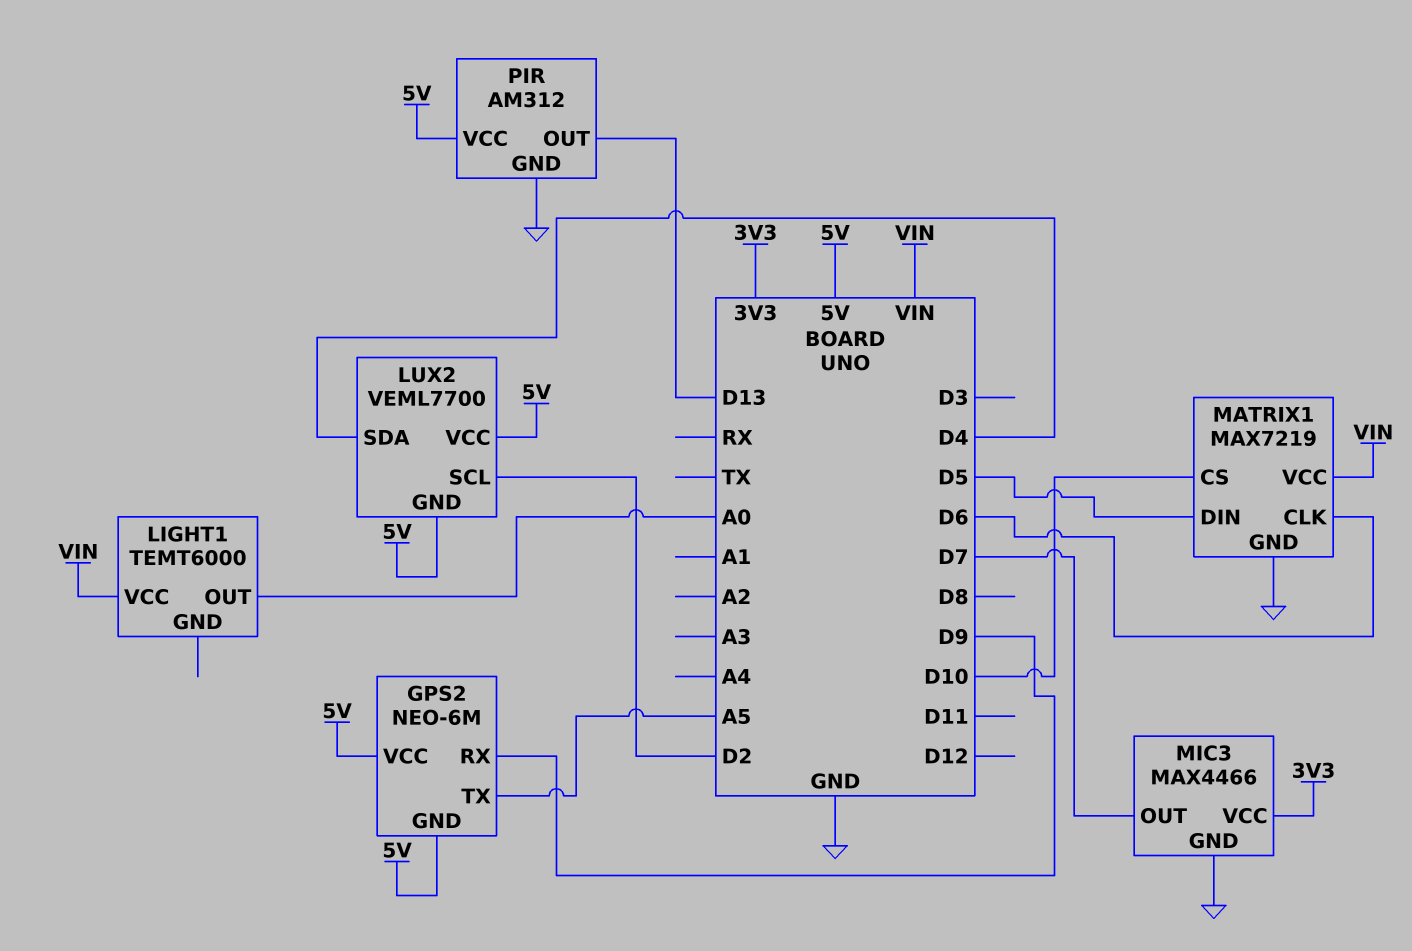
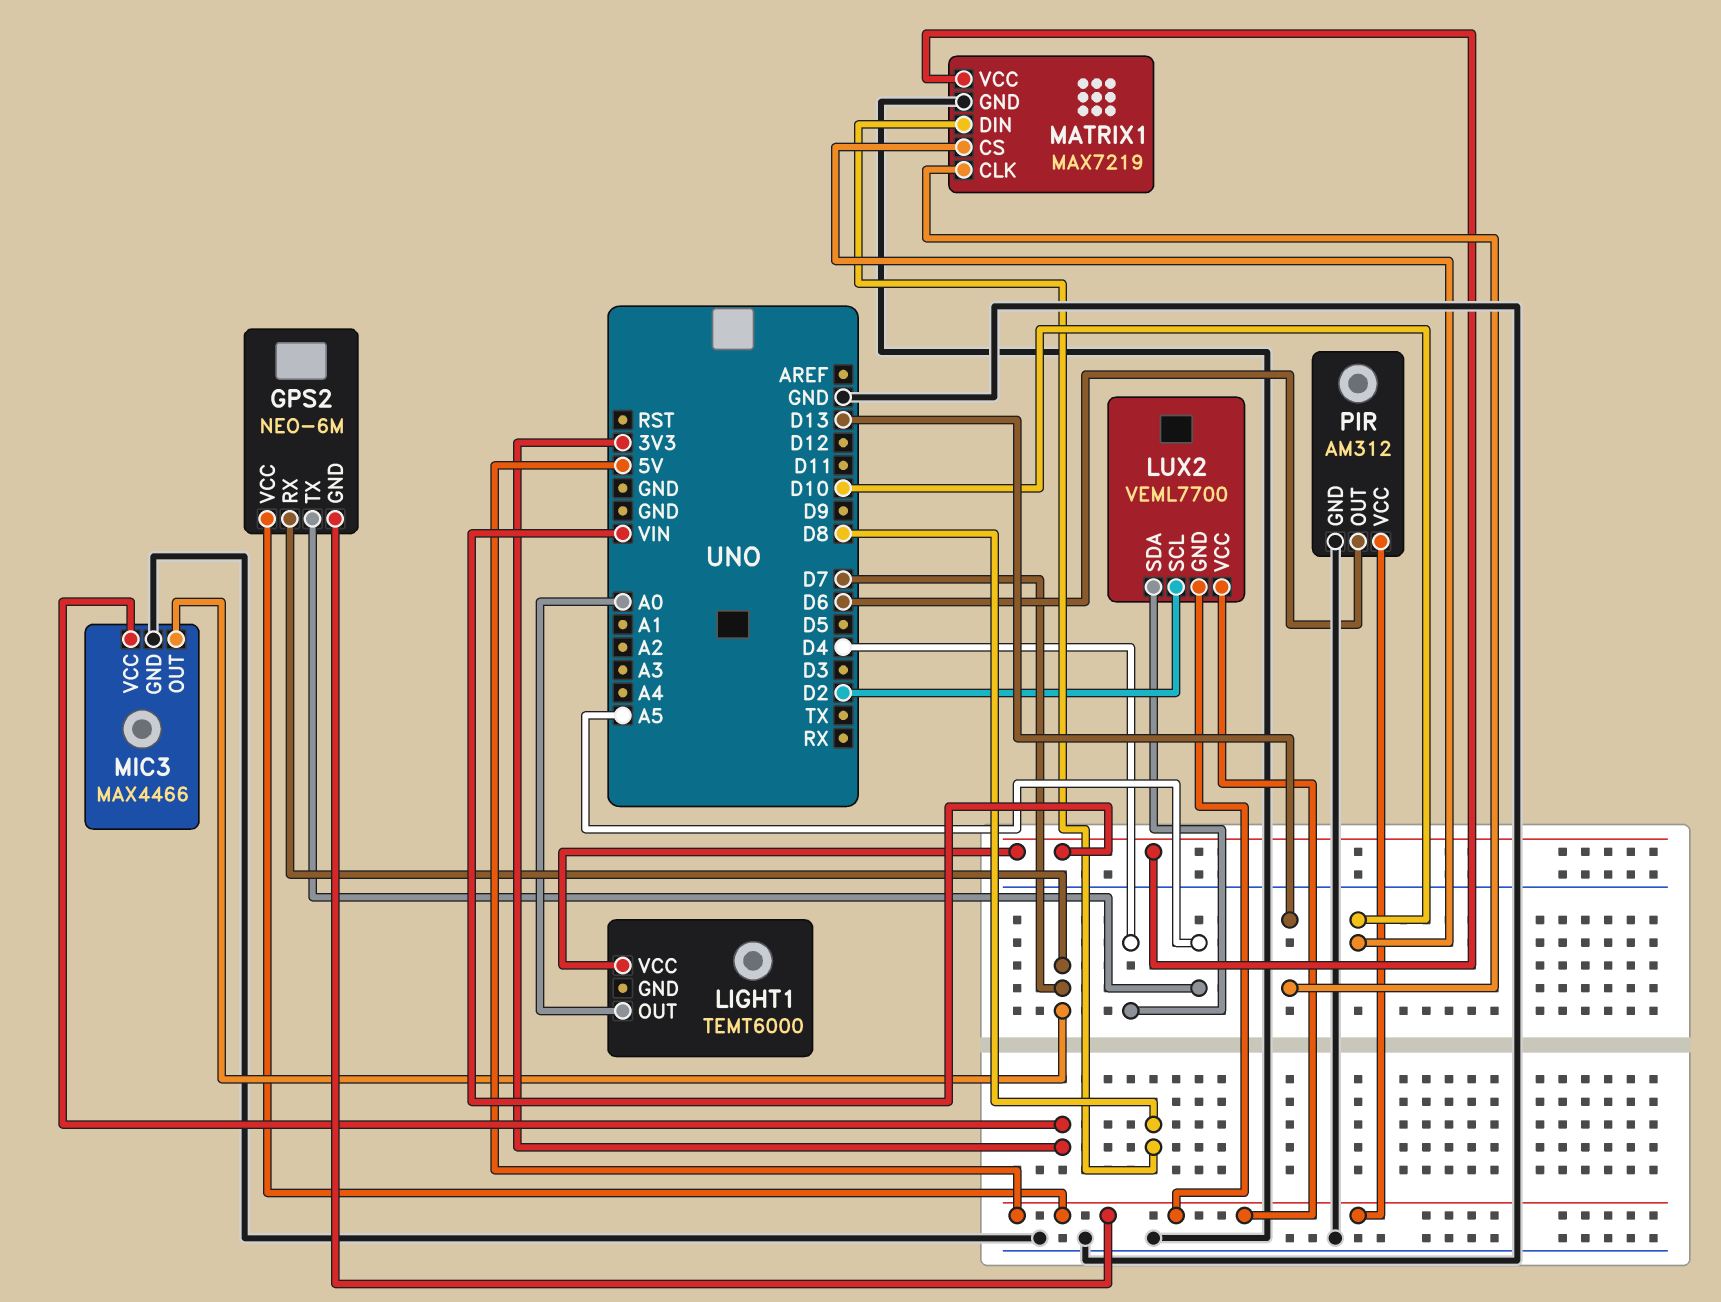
GPS2 pin RX: D9 -> D7
MATRIX1 pin CLK: D6 -> D13
MATRIX1 pin DIN: D5 -> D8
PIR pin OUT: D13 -> D6

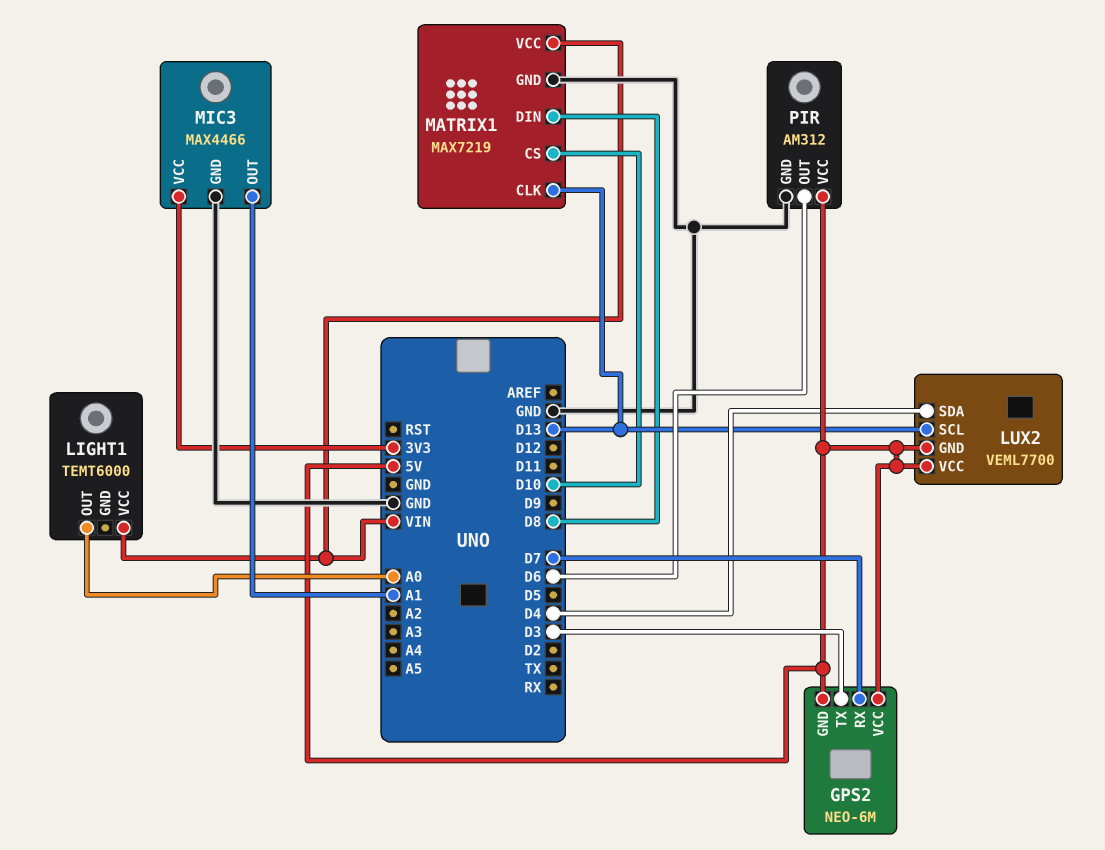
GPS2 pin TX: A5 -> D3
LUX2 pin SCL: D2 -> D13
MIC3 pin OUT: D7 -> A1

